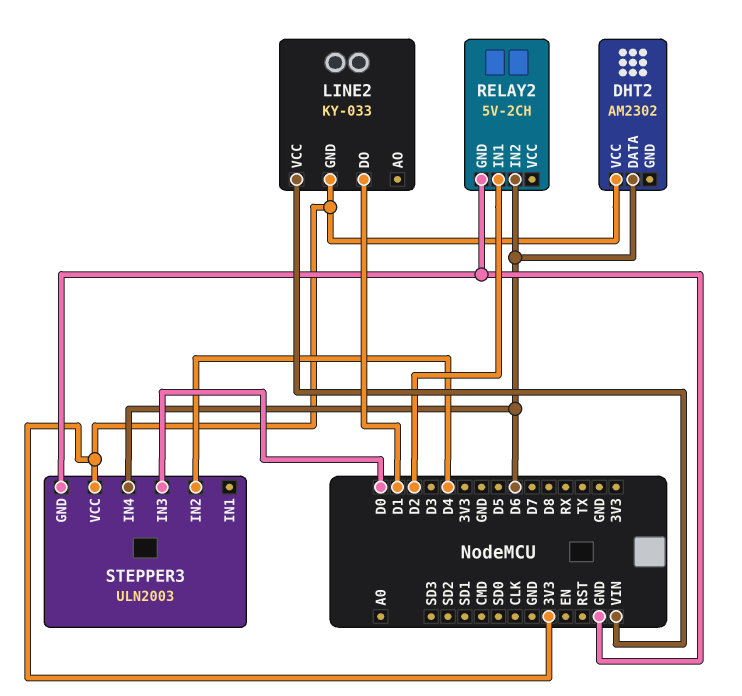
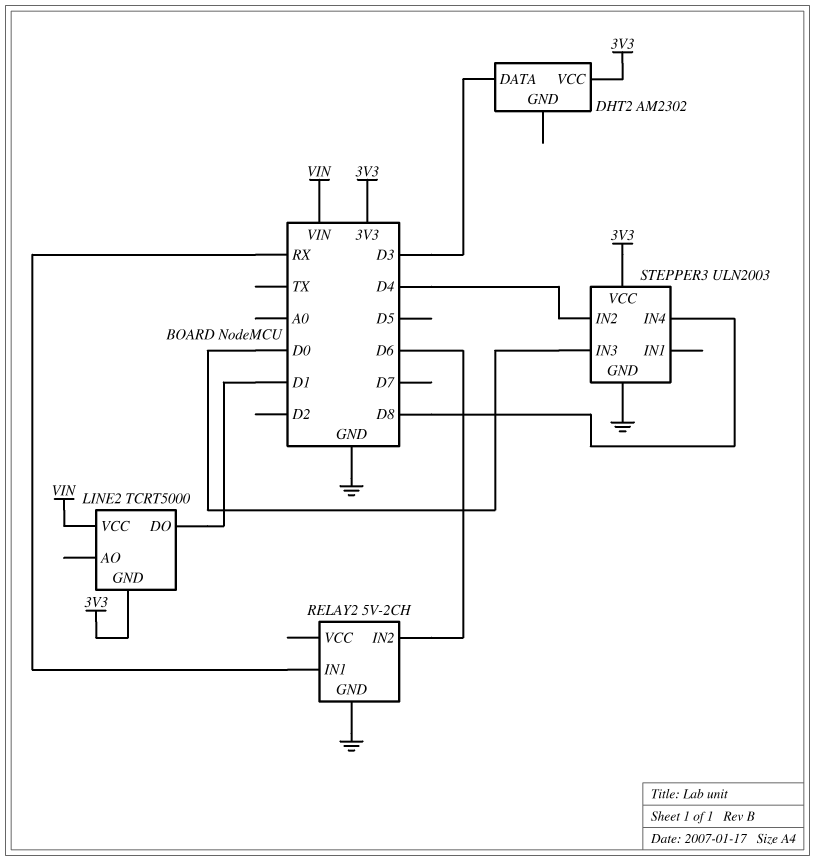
DHT2 pin DATA: D6 -> D3
LINE2: KY-033 -> TCRT5000
RELAY2 pin IN1: D2 -> RX
STEPPER3 pin IN4: D6 -> D8

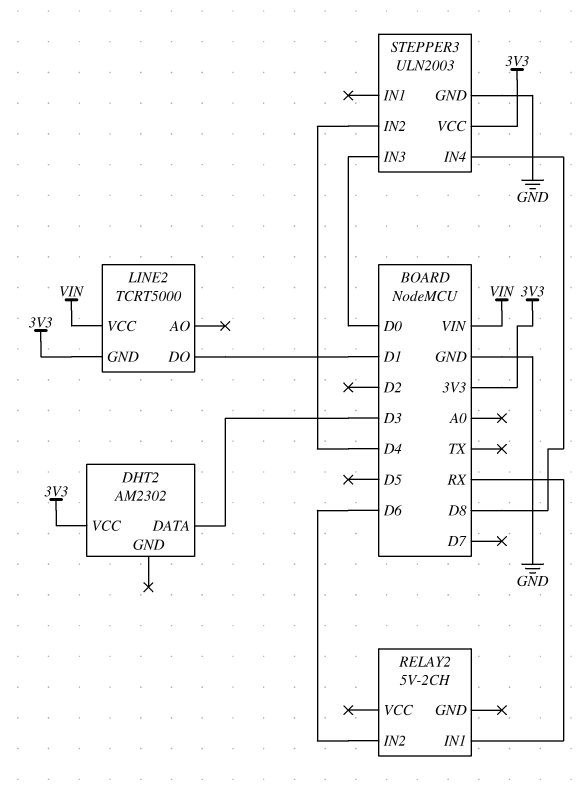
RELAY2 pin GND: GND -> none

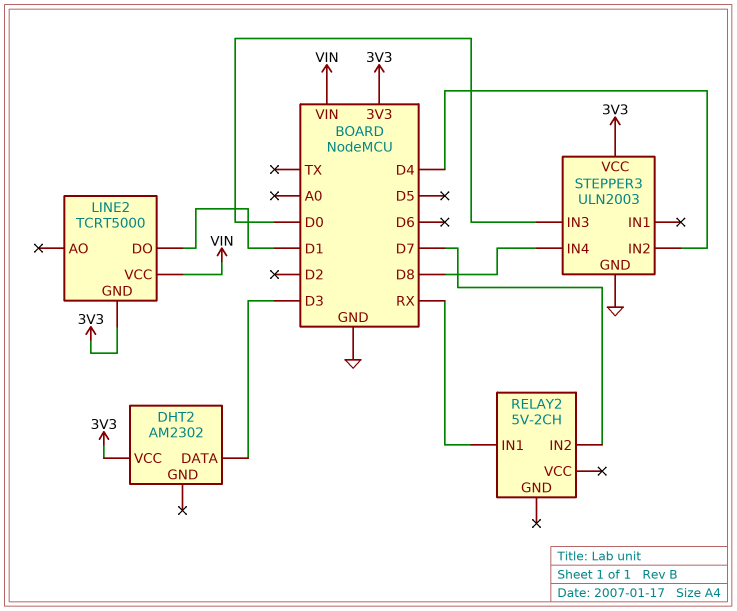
RELAY2 pin IN2: D6 -> D7

